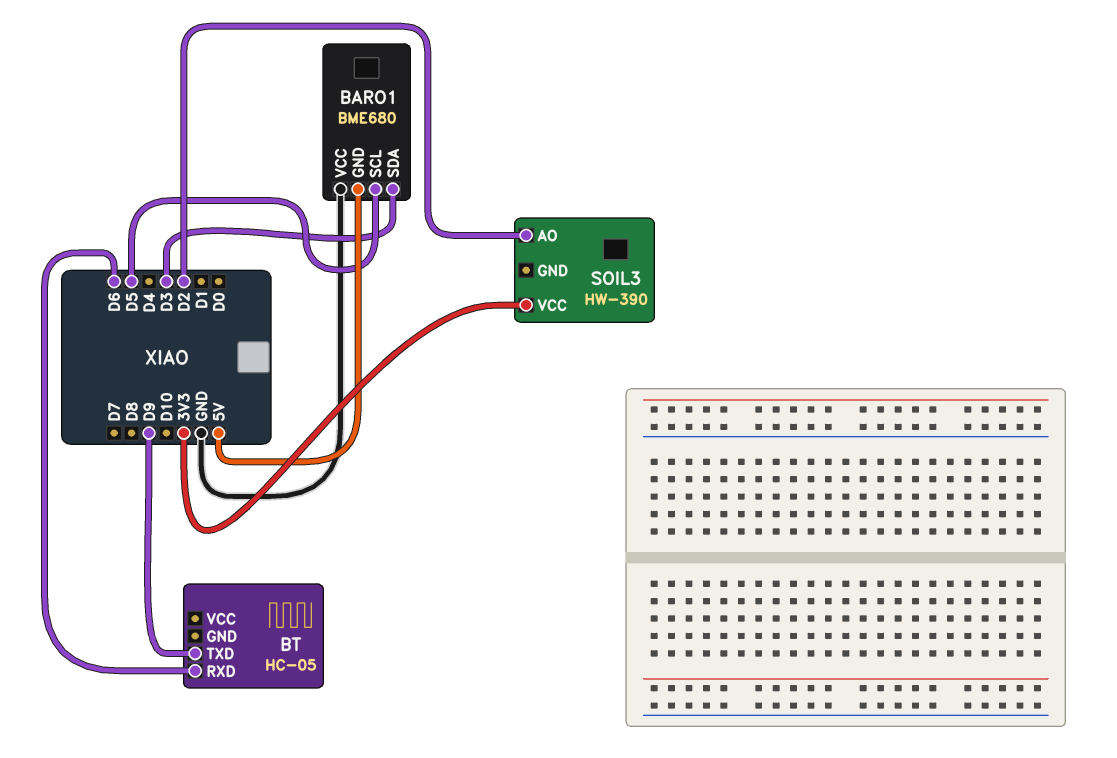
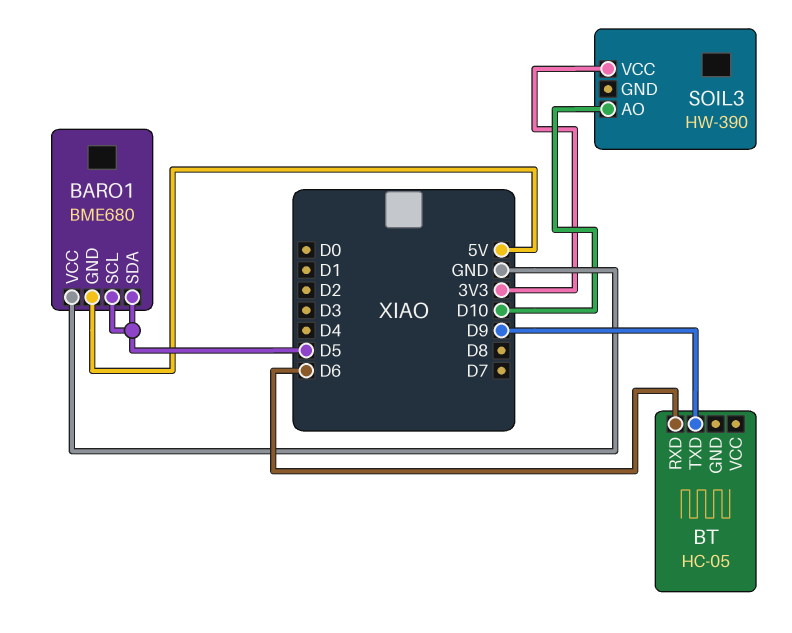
BARO1 pin SDA: D3 -> D5
SOIL3 pin AO: D2 -> D10

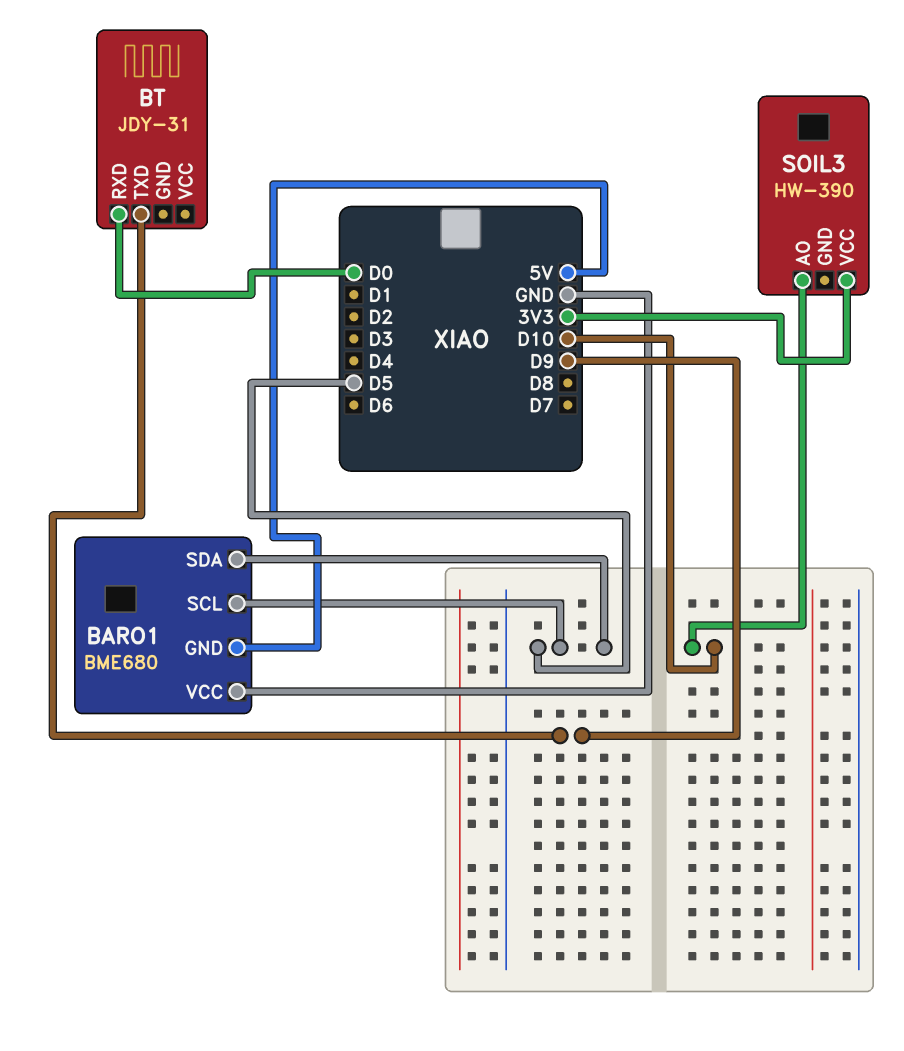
BT: HC-05 -> JDY-31
BT pin RXD: D6 -> D0

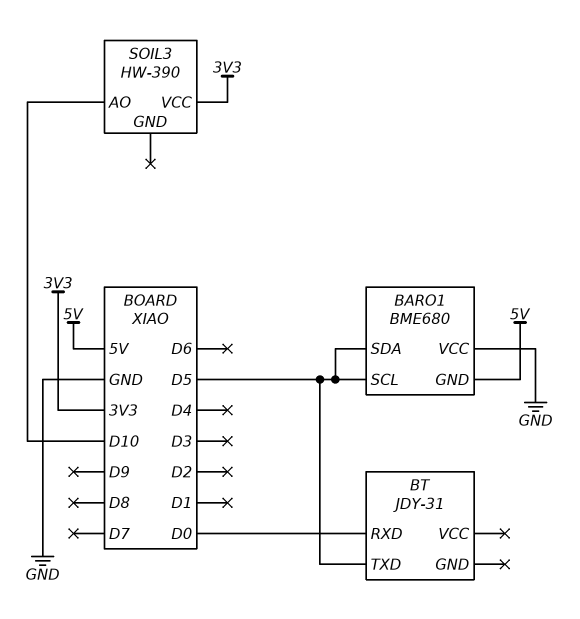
BT pin TXD: D9 -> D5

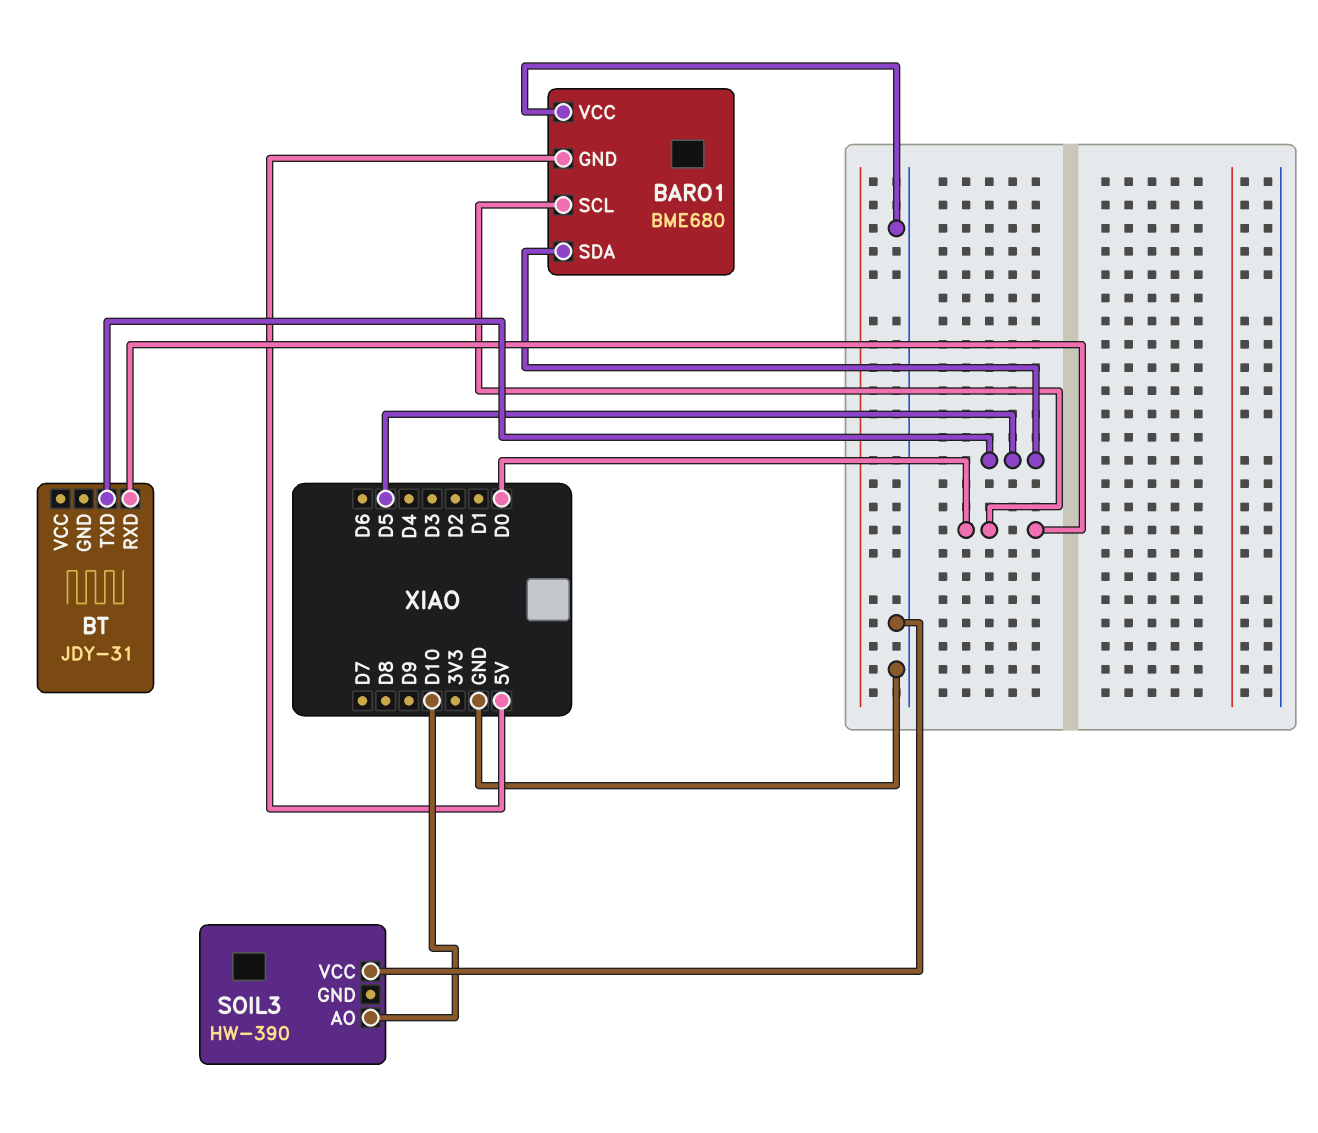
BARO1 pin SCL: D5 -> D0
SOIL3 pin VCC: 3V3 -> GND

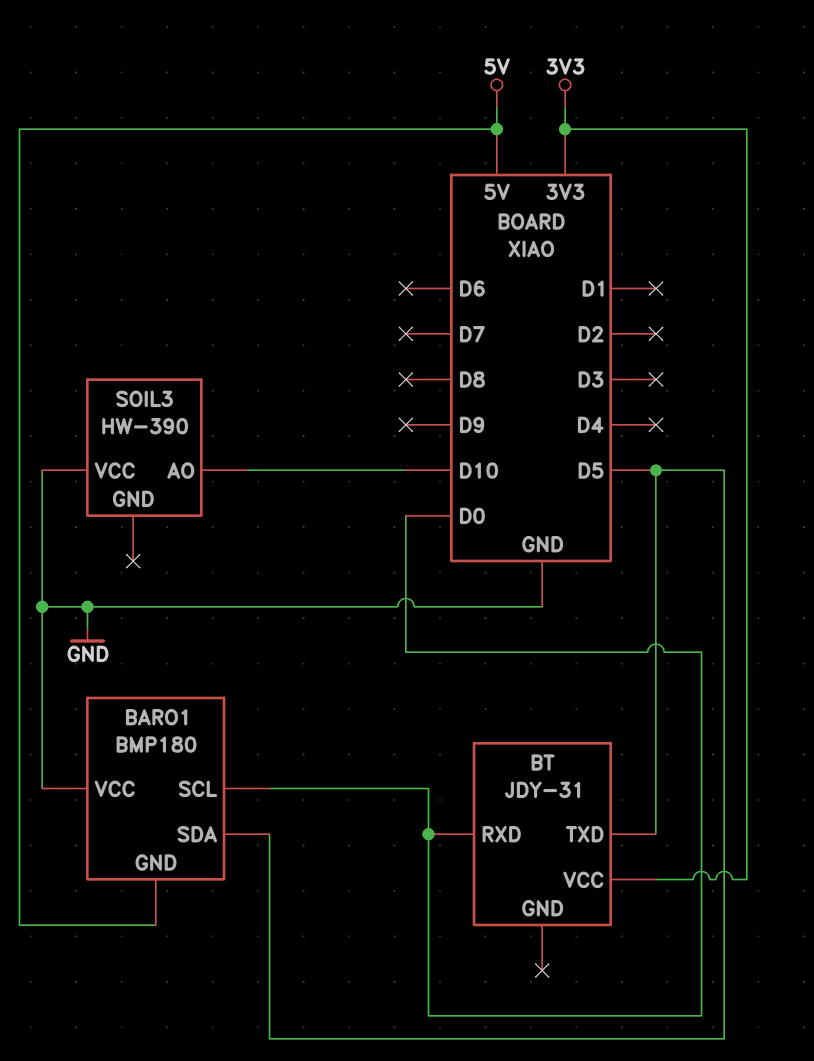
BARO1: BME680 -> BMP180
BT pin VCC: none -> 3V3

